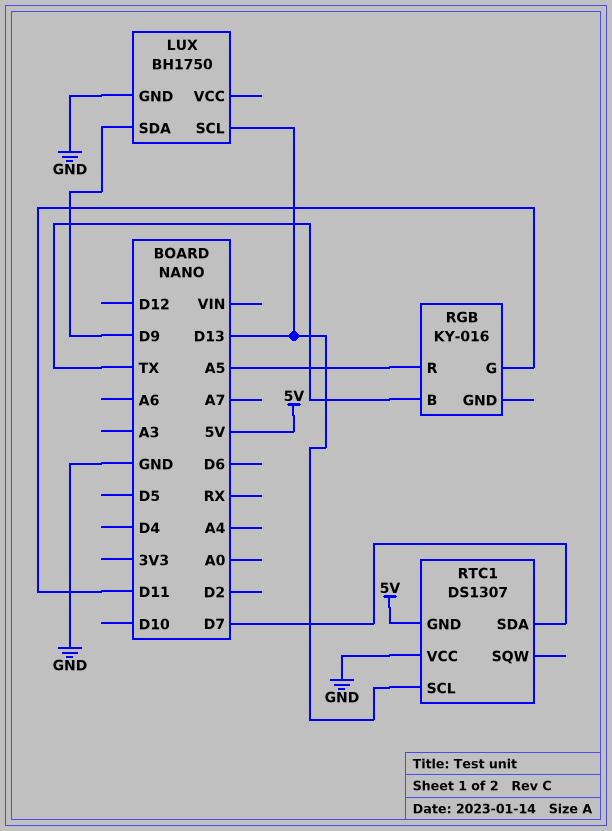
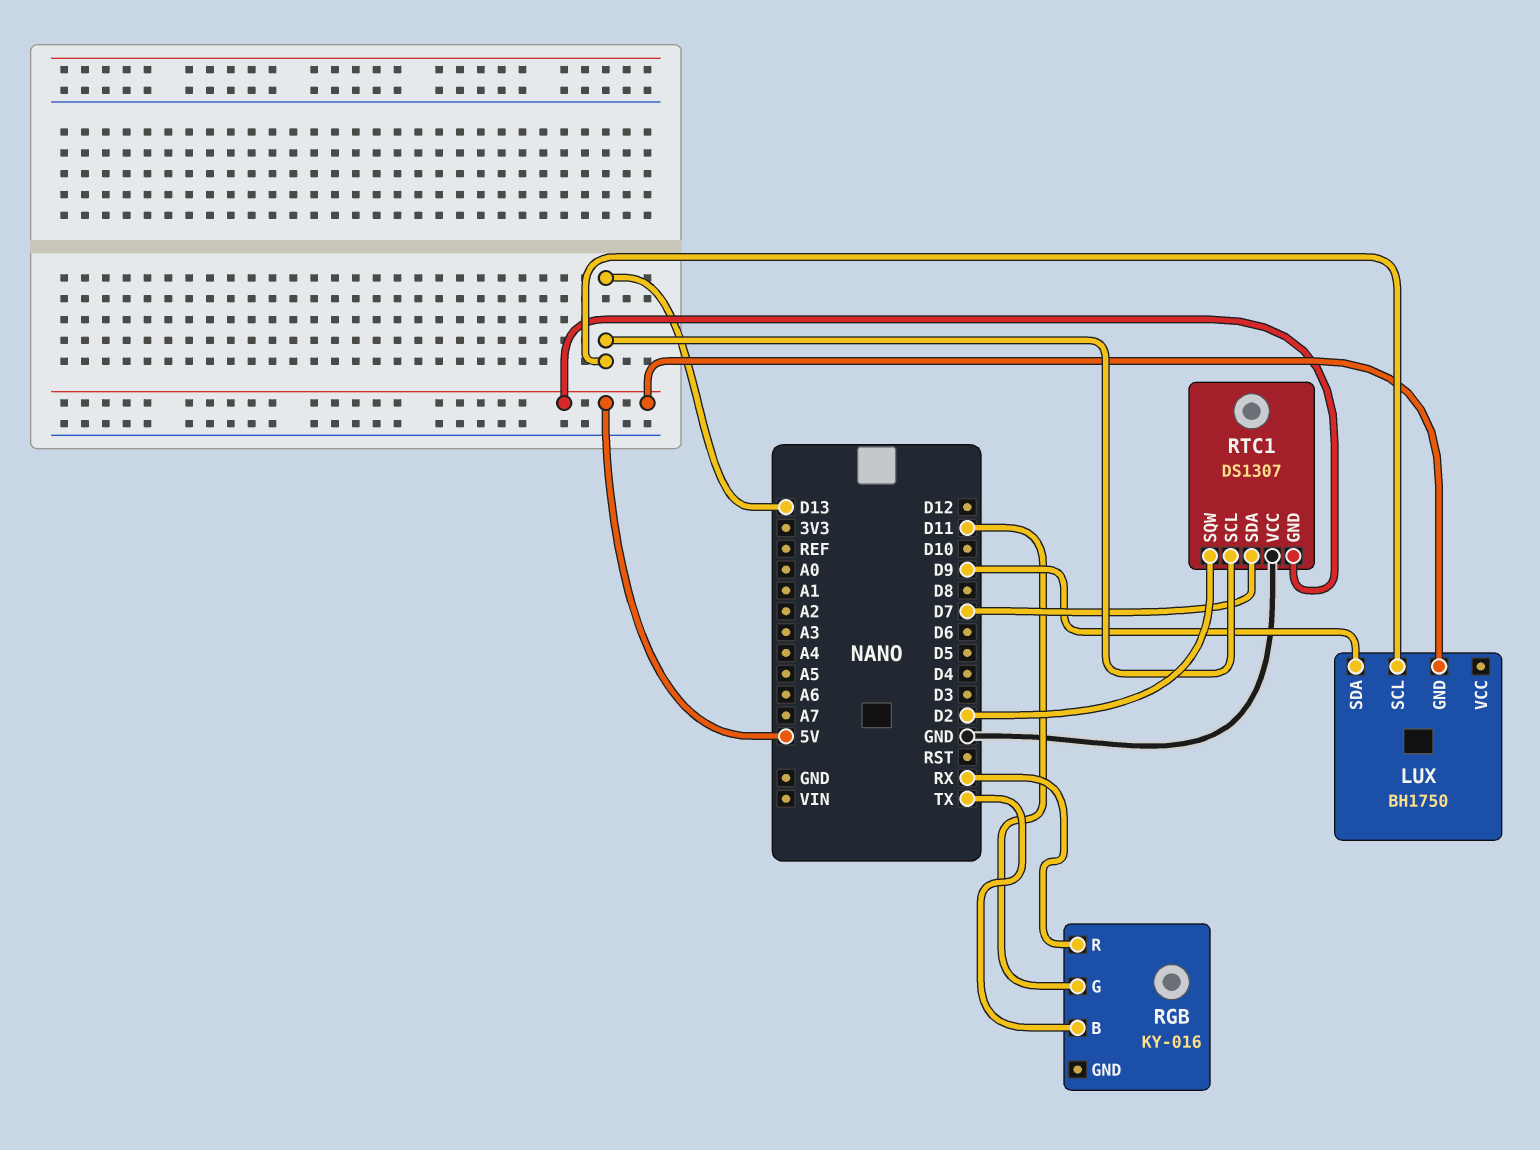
LUX pin GND: GND -> 5V
RGB pin R: A5 -> RX
RTC1 pin SQW: none -> D2

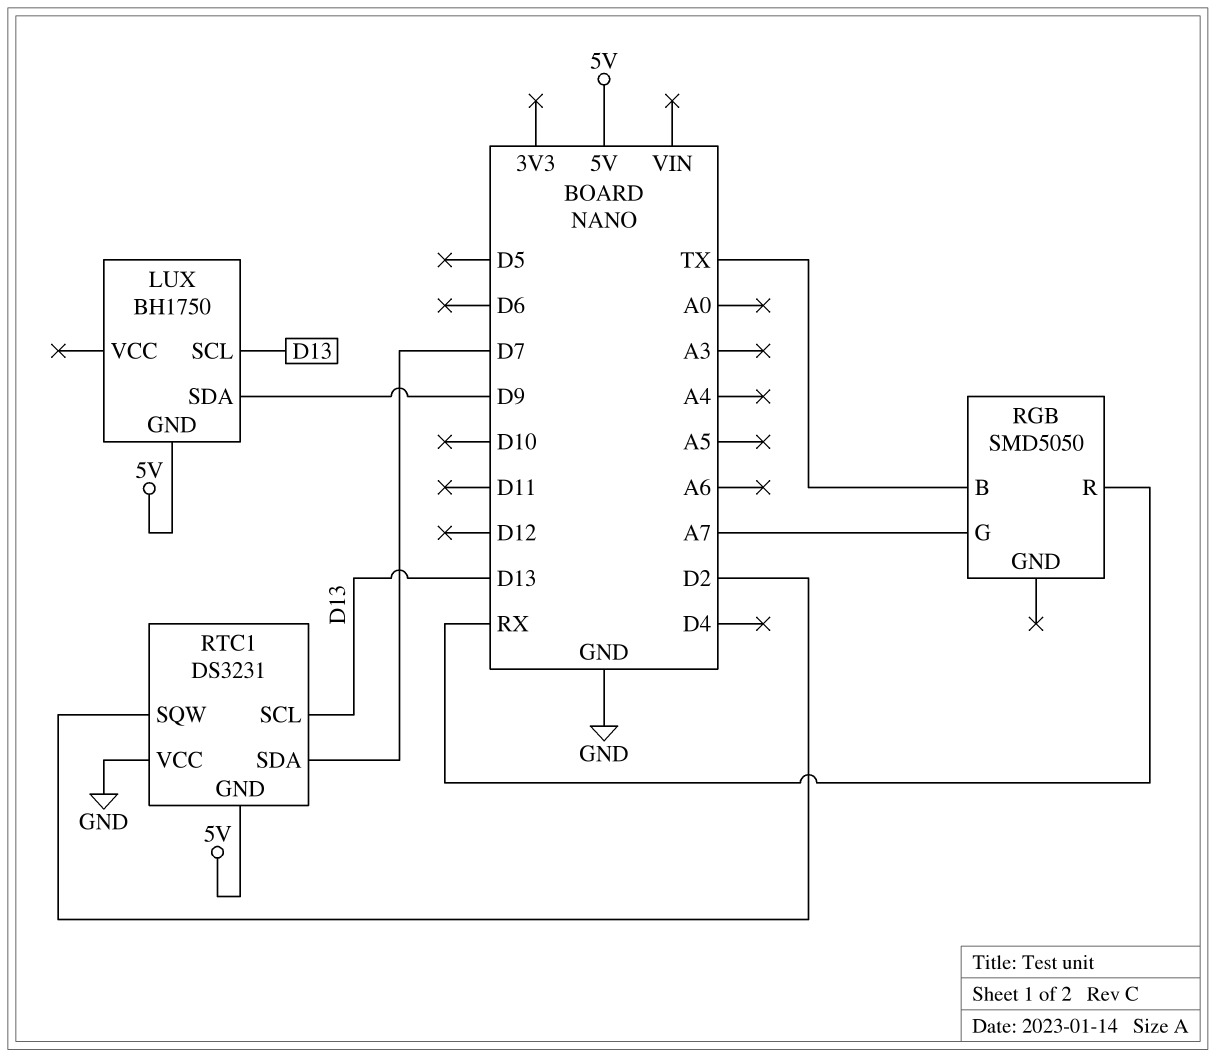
RGB: KY-016 -> SMD5050
RGB pin G: D11 -> A7
RTC1: DS1307 -> DS3231

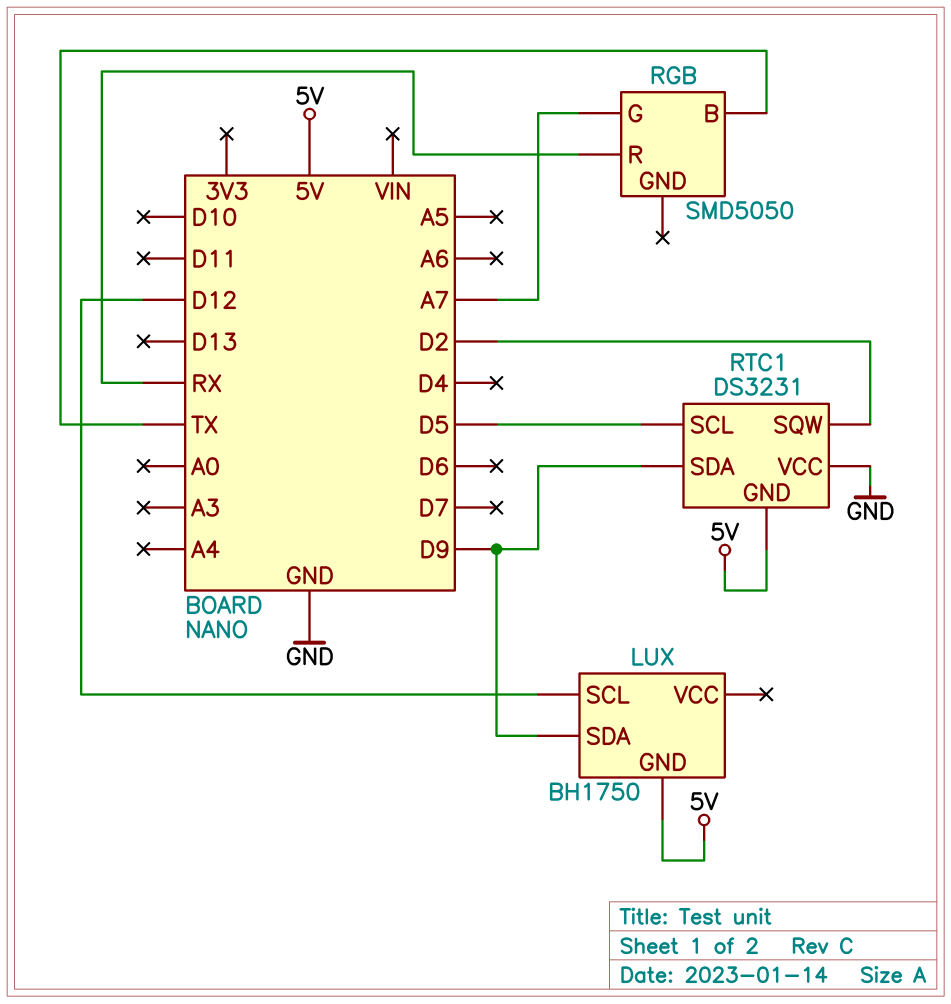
LUX pin SCL: D13 -> D12
RTC1 pin SCL: D13 -> D5
RTC1 pin SDA: D7 -> D9

